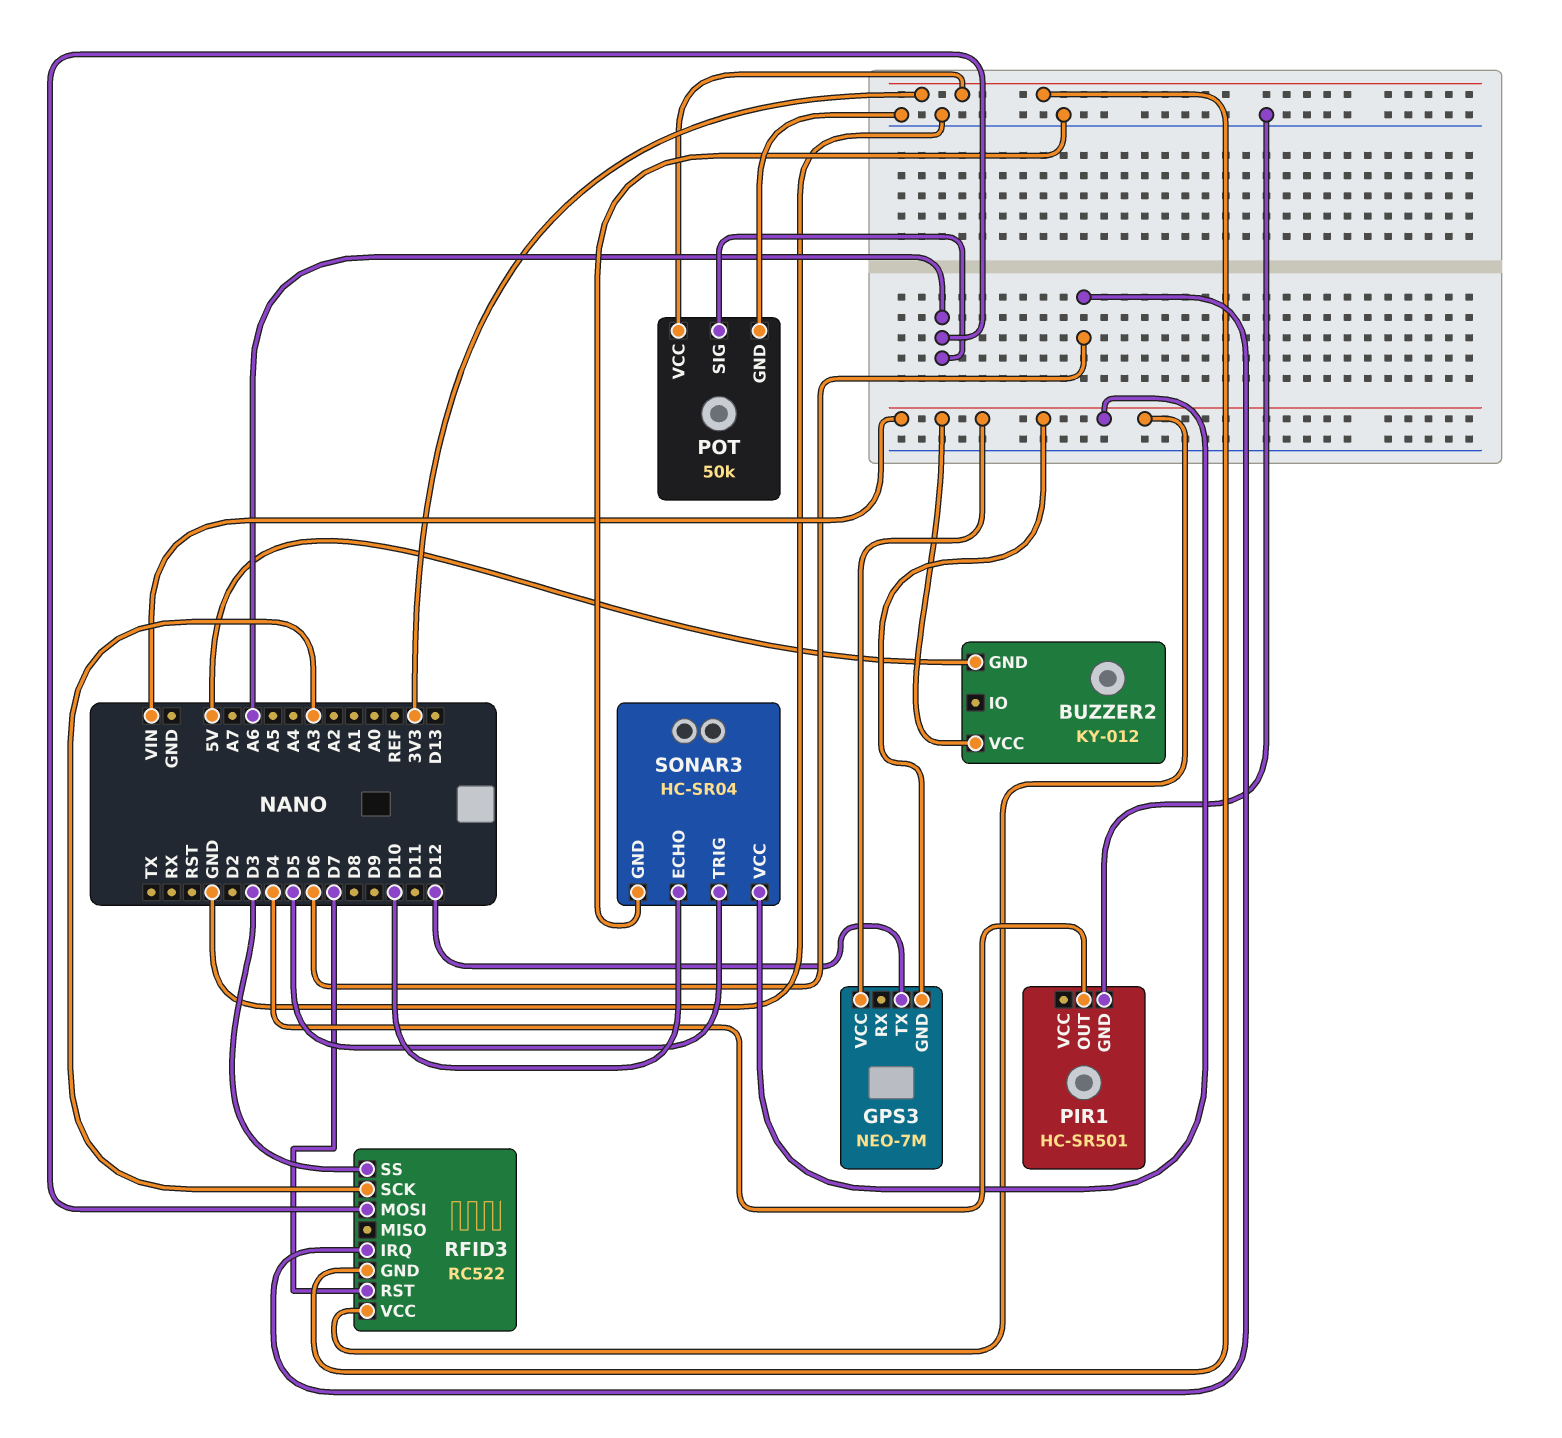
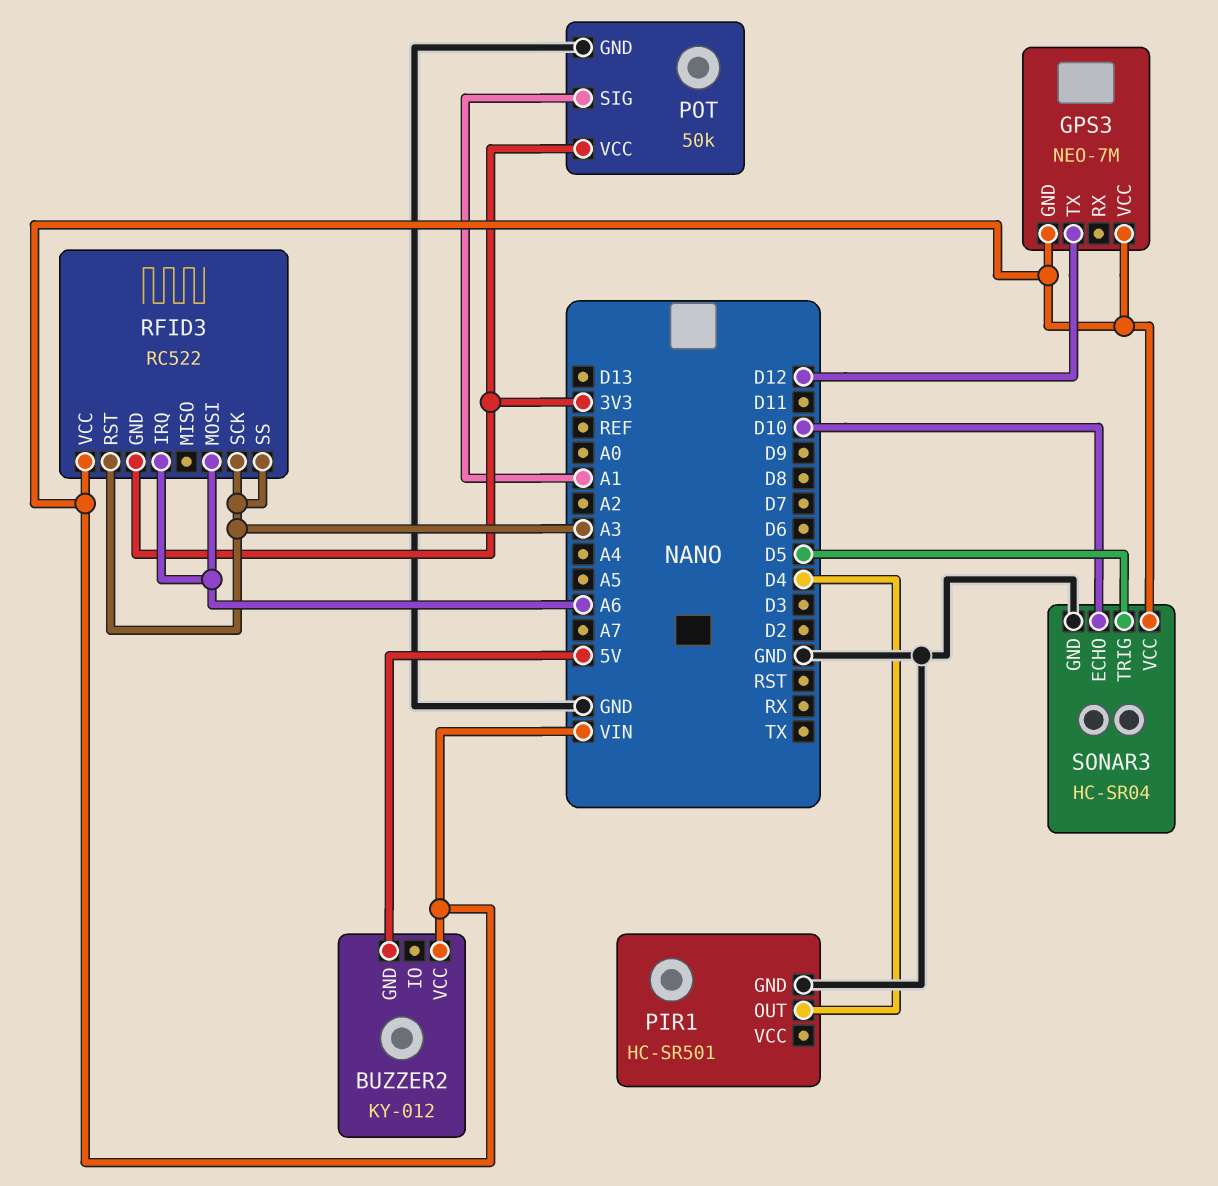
POT pin SIG: A6 -> A1
RFID3 pin IRQ: D6 -> A6
RFID3 pin RST: D7 -> A3
RFID3 pin SS: D3 -> A3

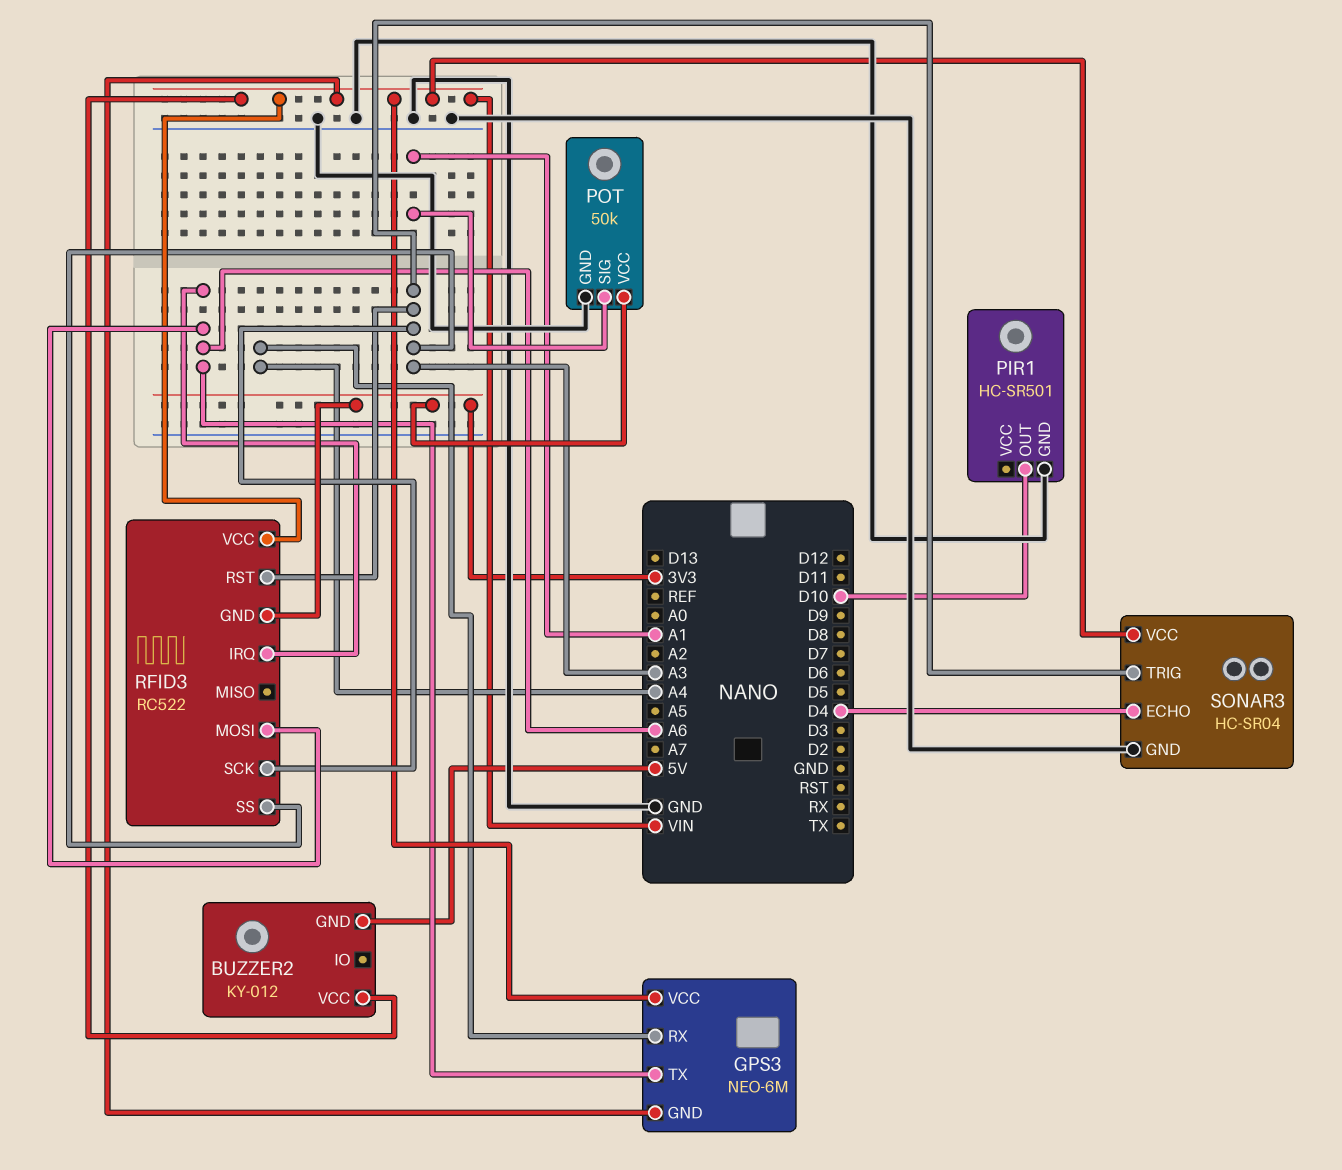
GPS3: NEO-7M -> NEO-6M
GPS3 pin RX: none -> A4
GPS3 pin TX: D12 -> A6
PIR1 pin OUT: D4 -> D10
SONAR3 pin ECHO: D10 -> D4
SONAR3 pin TRIG: D5 -> A3

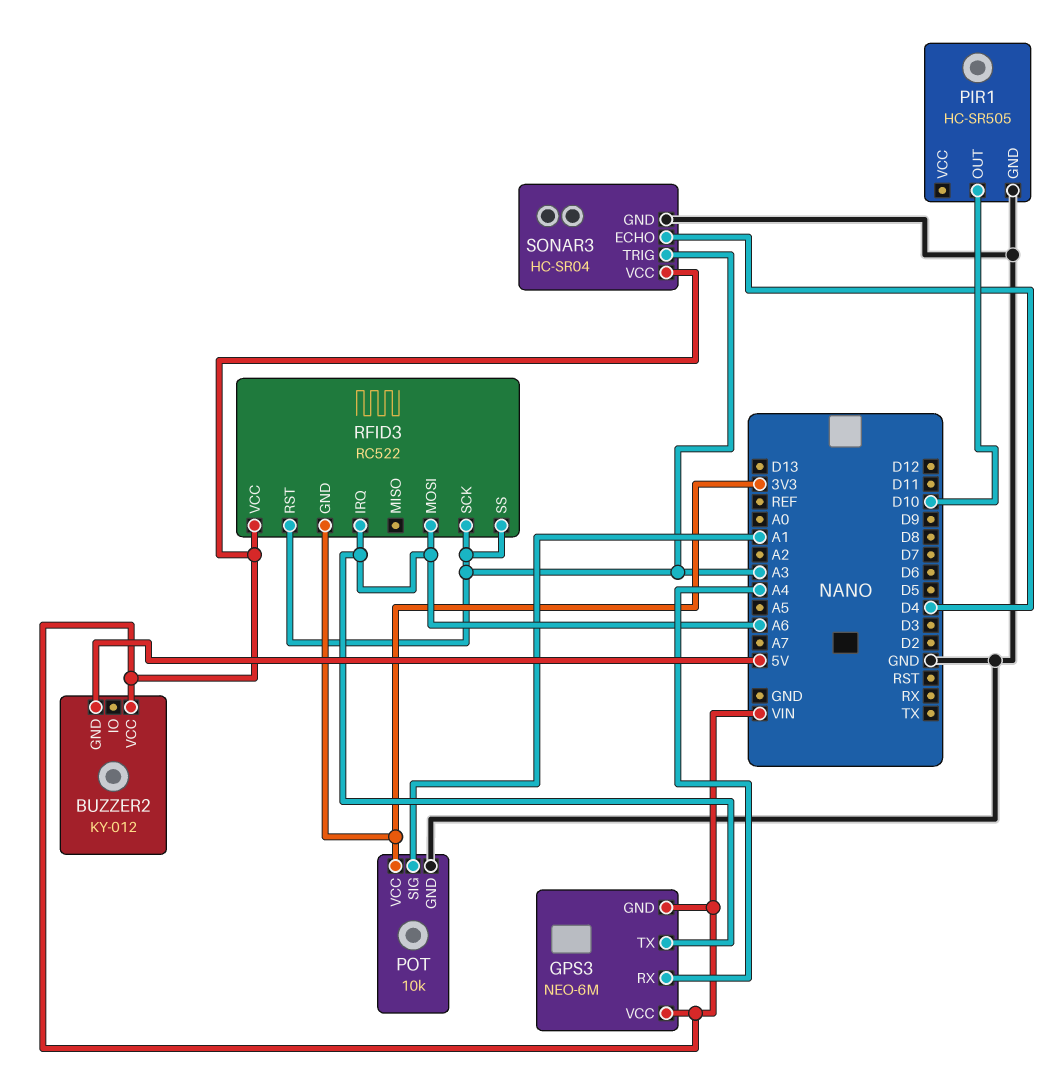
PIR1: HC-SR501 -> HC-SR505
POT: 50k -> 10k

